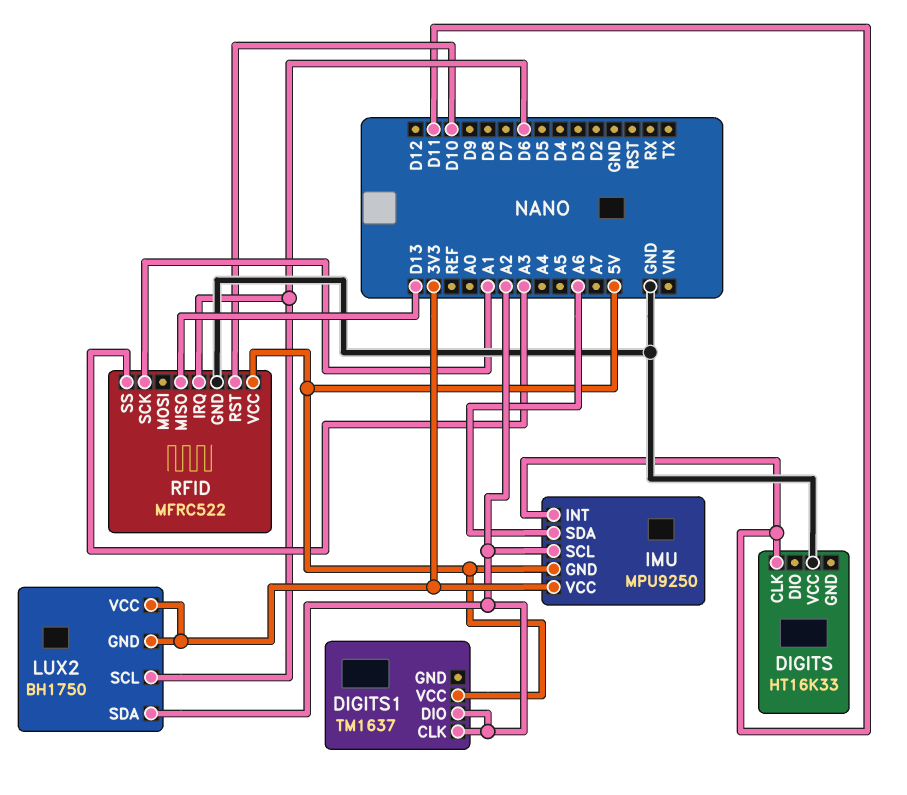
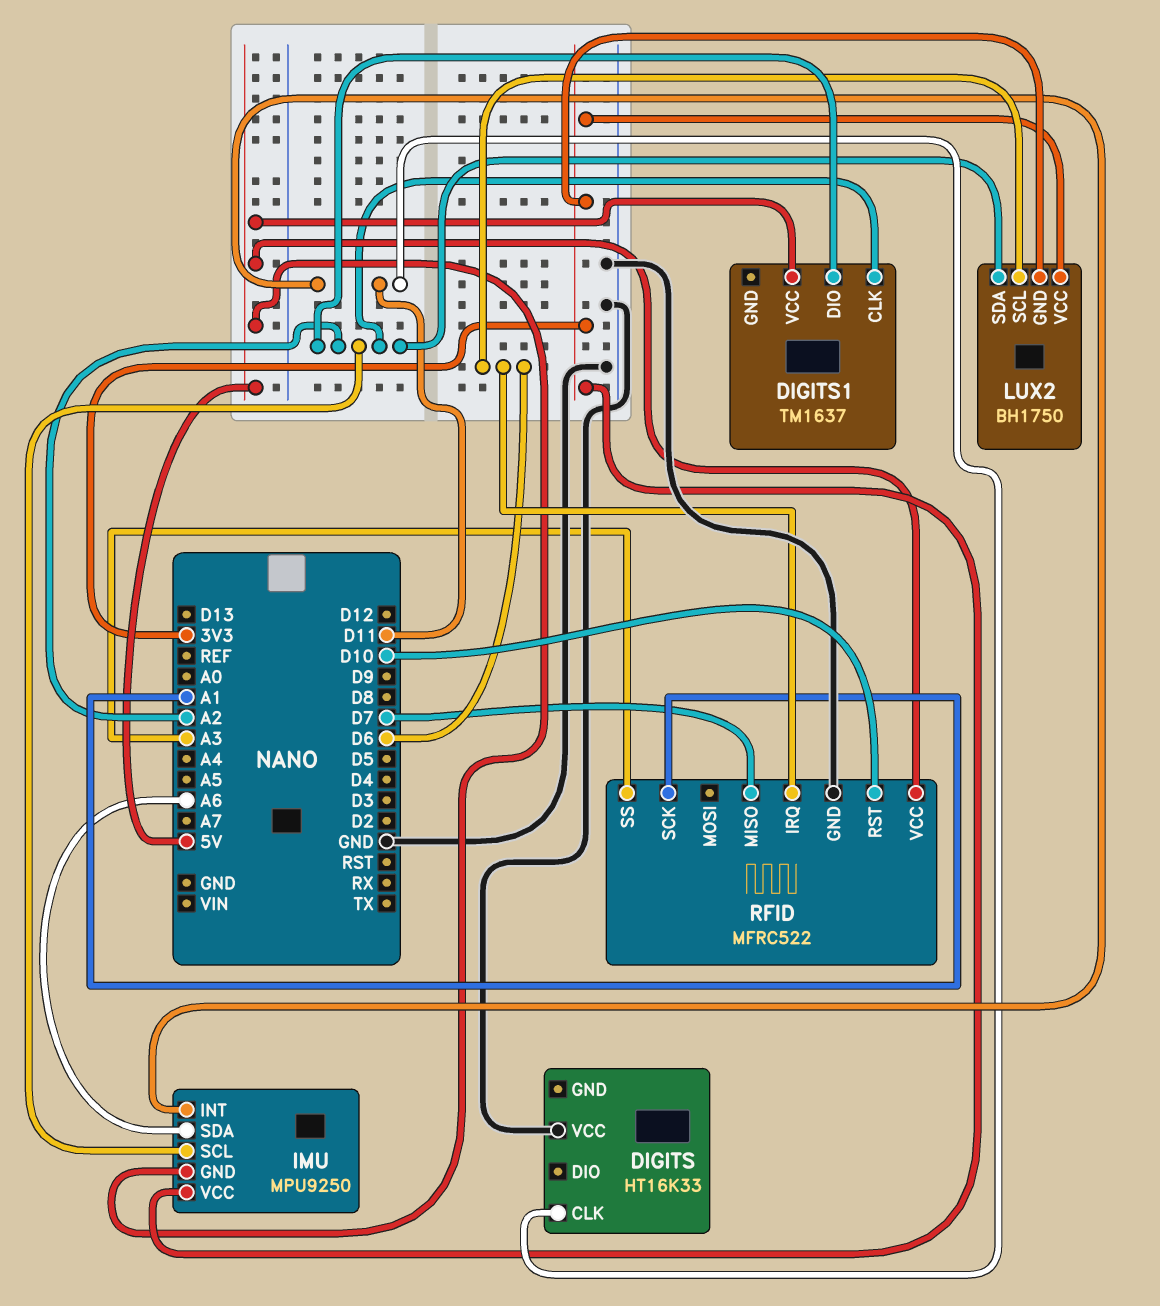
RFID pin MISO: D13 -> D7

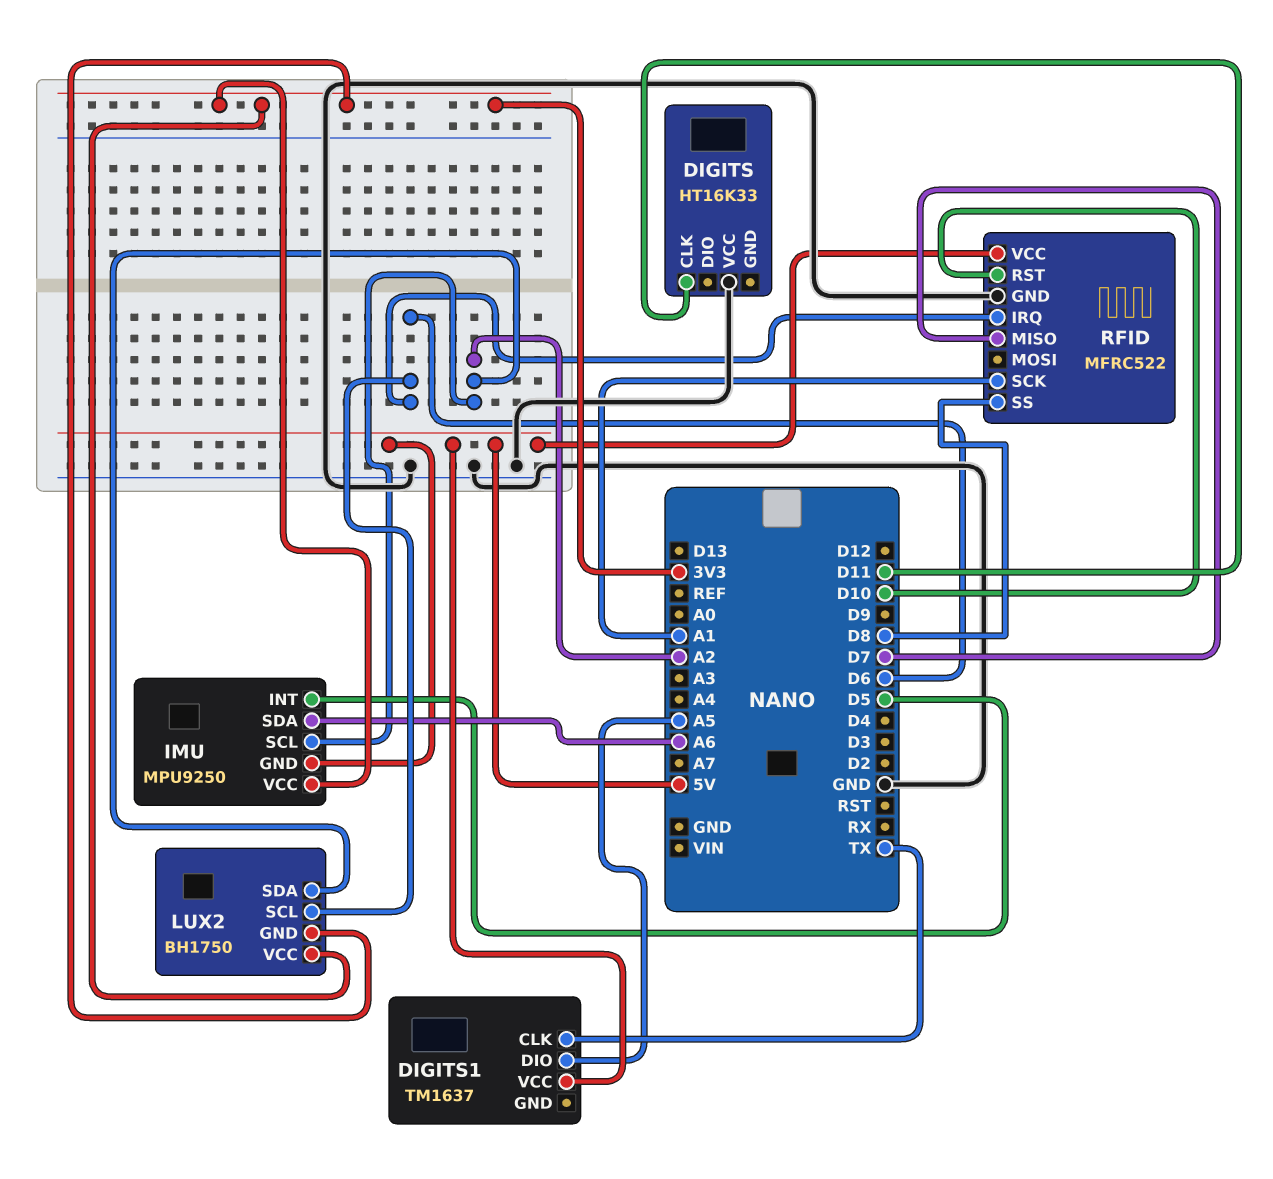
DIGITS1 pin CLK: A2 -> TX
DIGITS1 pin DIO: A2 -> A5
IMU pin INT: D11 -> D5
RFID pin SS: A3 -> D8

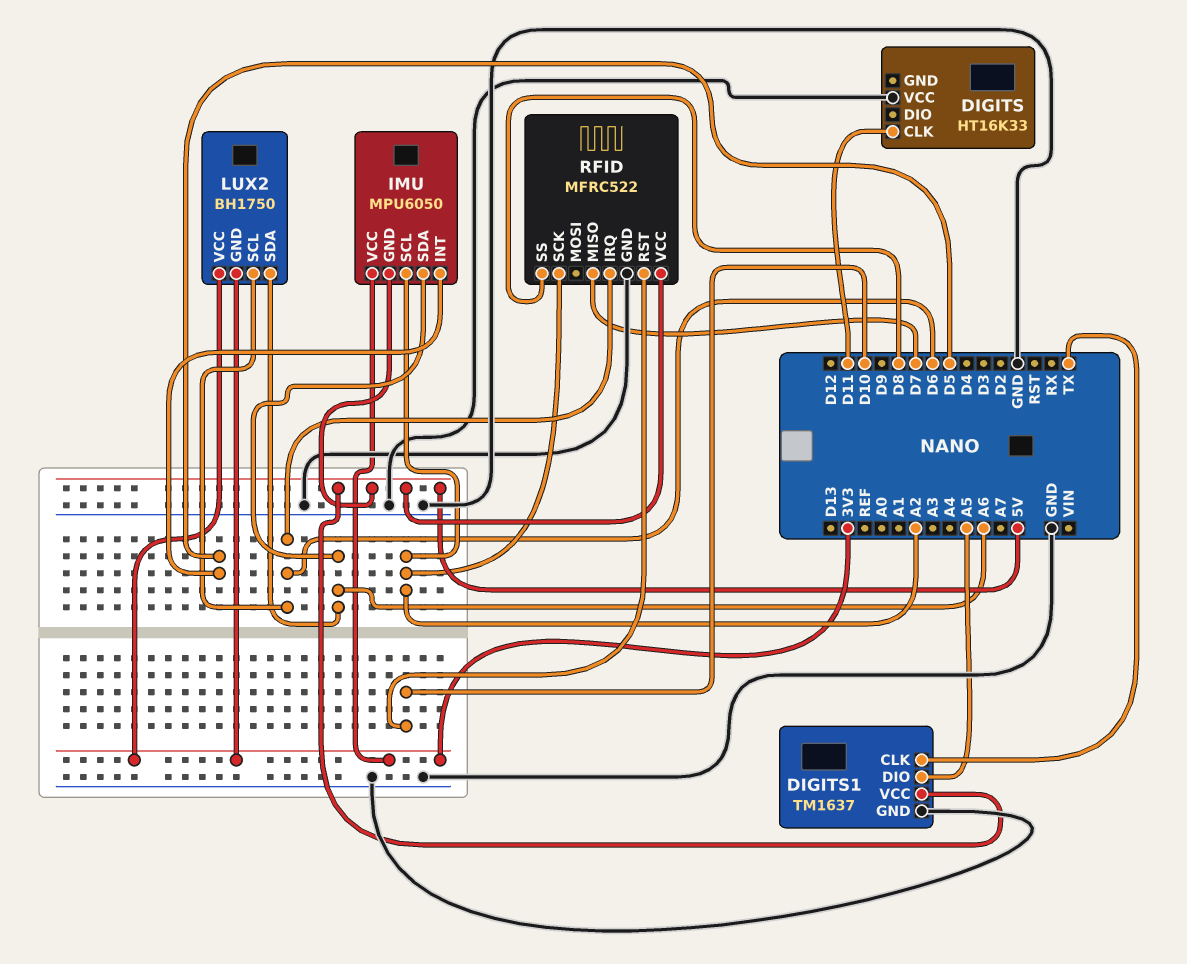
DIGITS1 pin GND: none -> GND
IMU: MPU9250 -> MPU6050
LUX2 pin SDA: A2 -> A6
RFID pin SCK: A1 -> A2

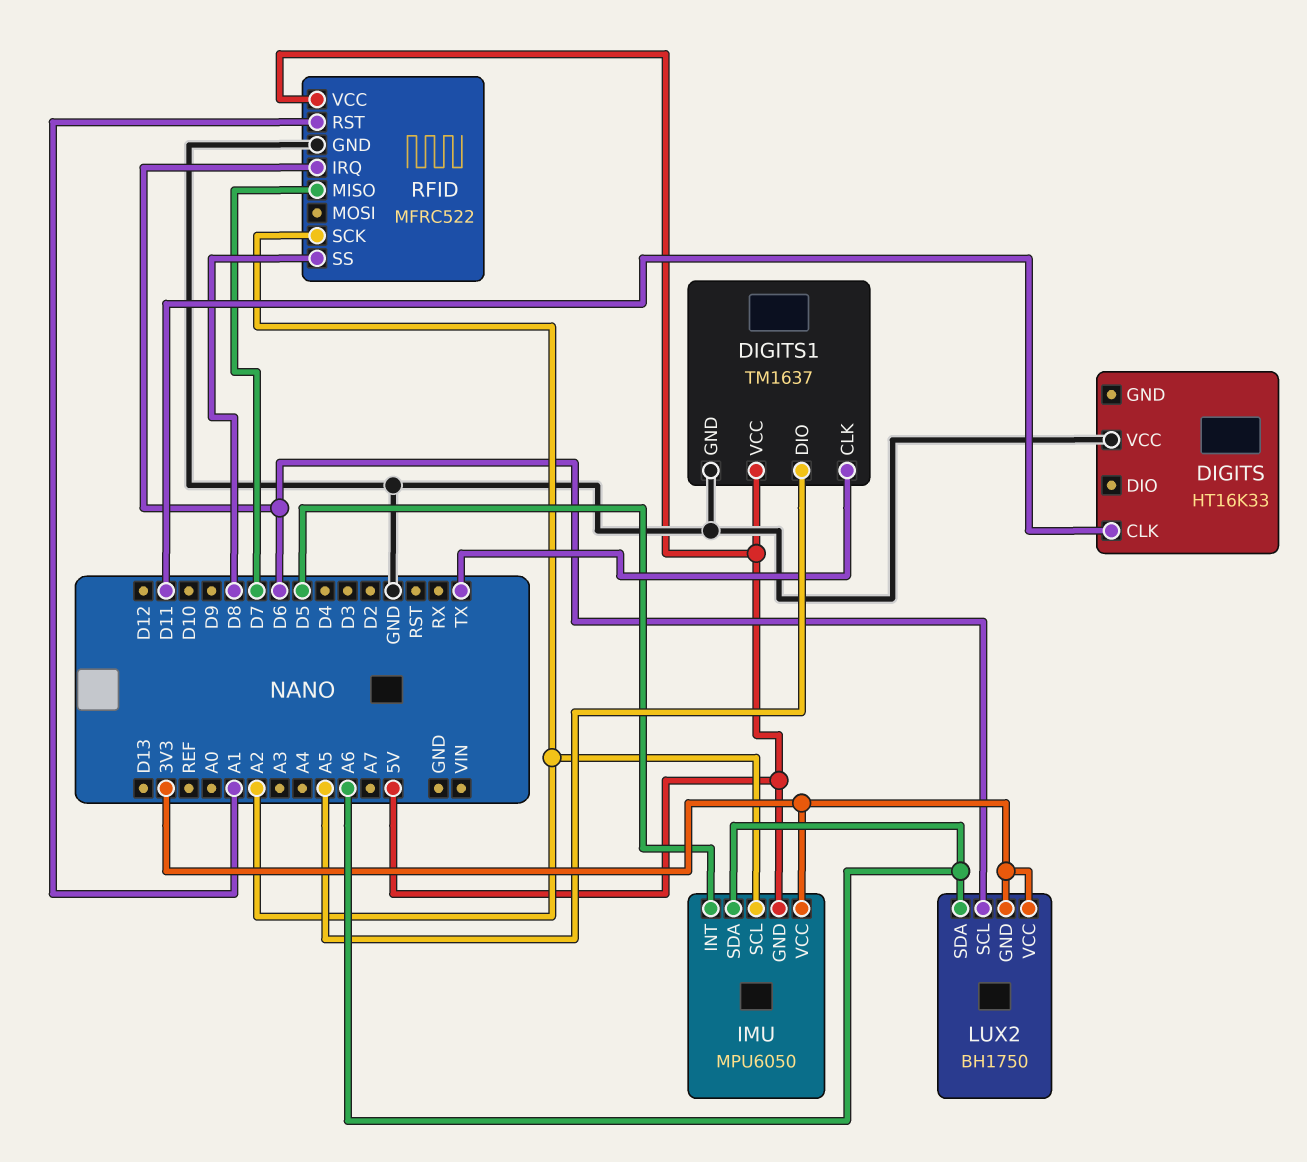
RFID pin RST: D10 -> A1

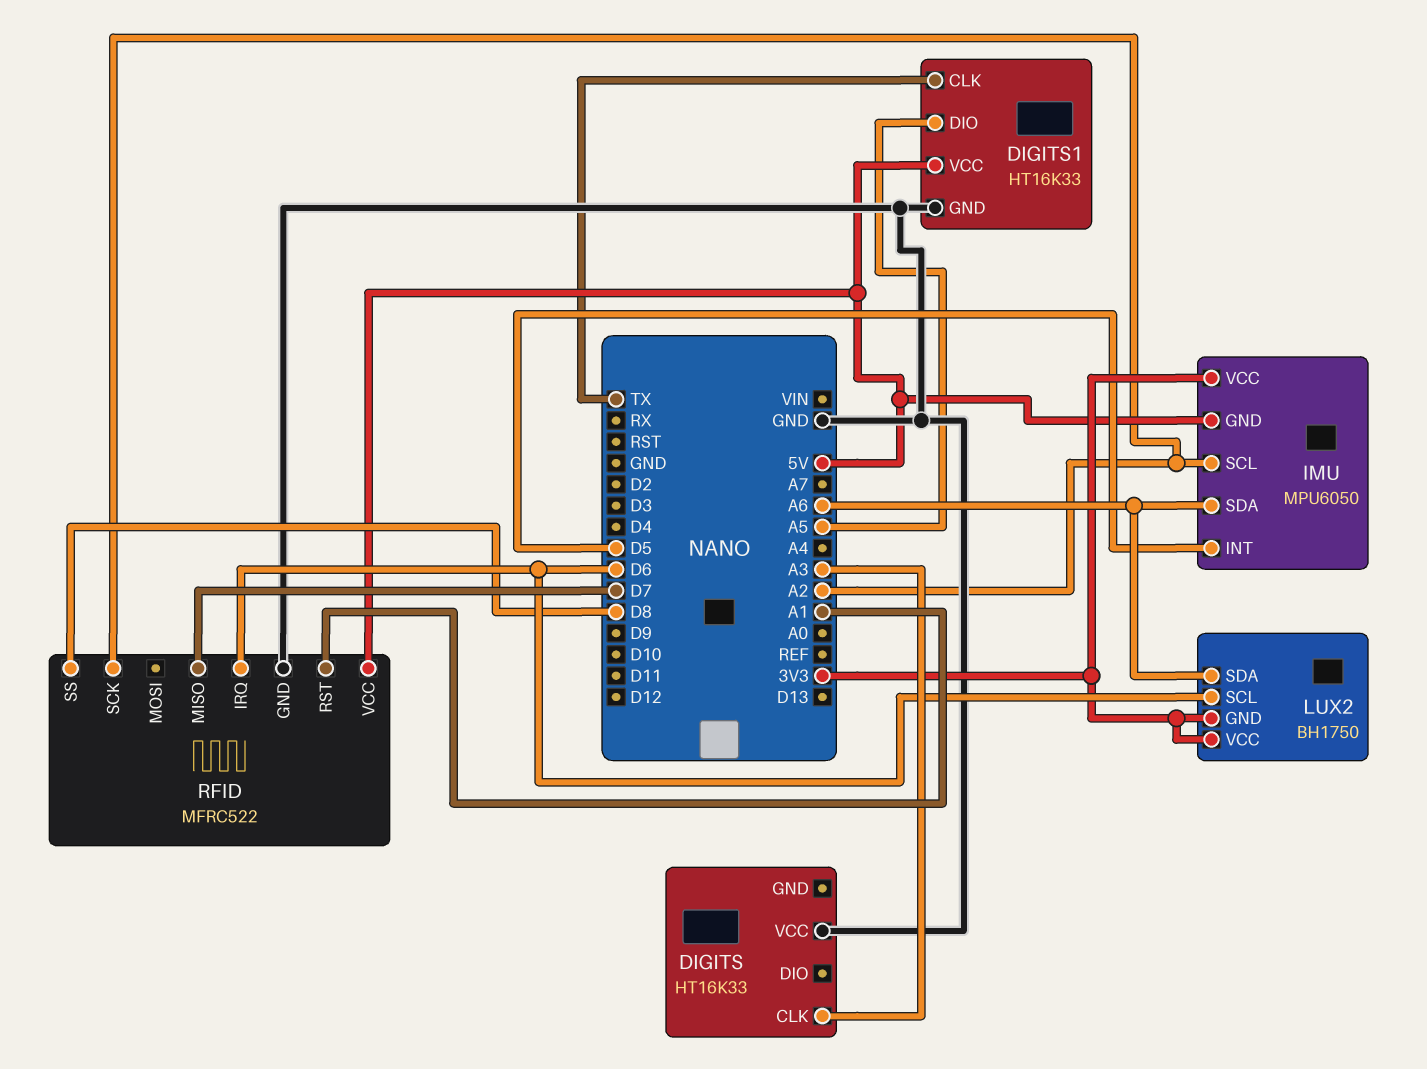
DIGITS pin CLK: D11 -> A3
DIGITS1: TM1637 -> HT16K33

